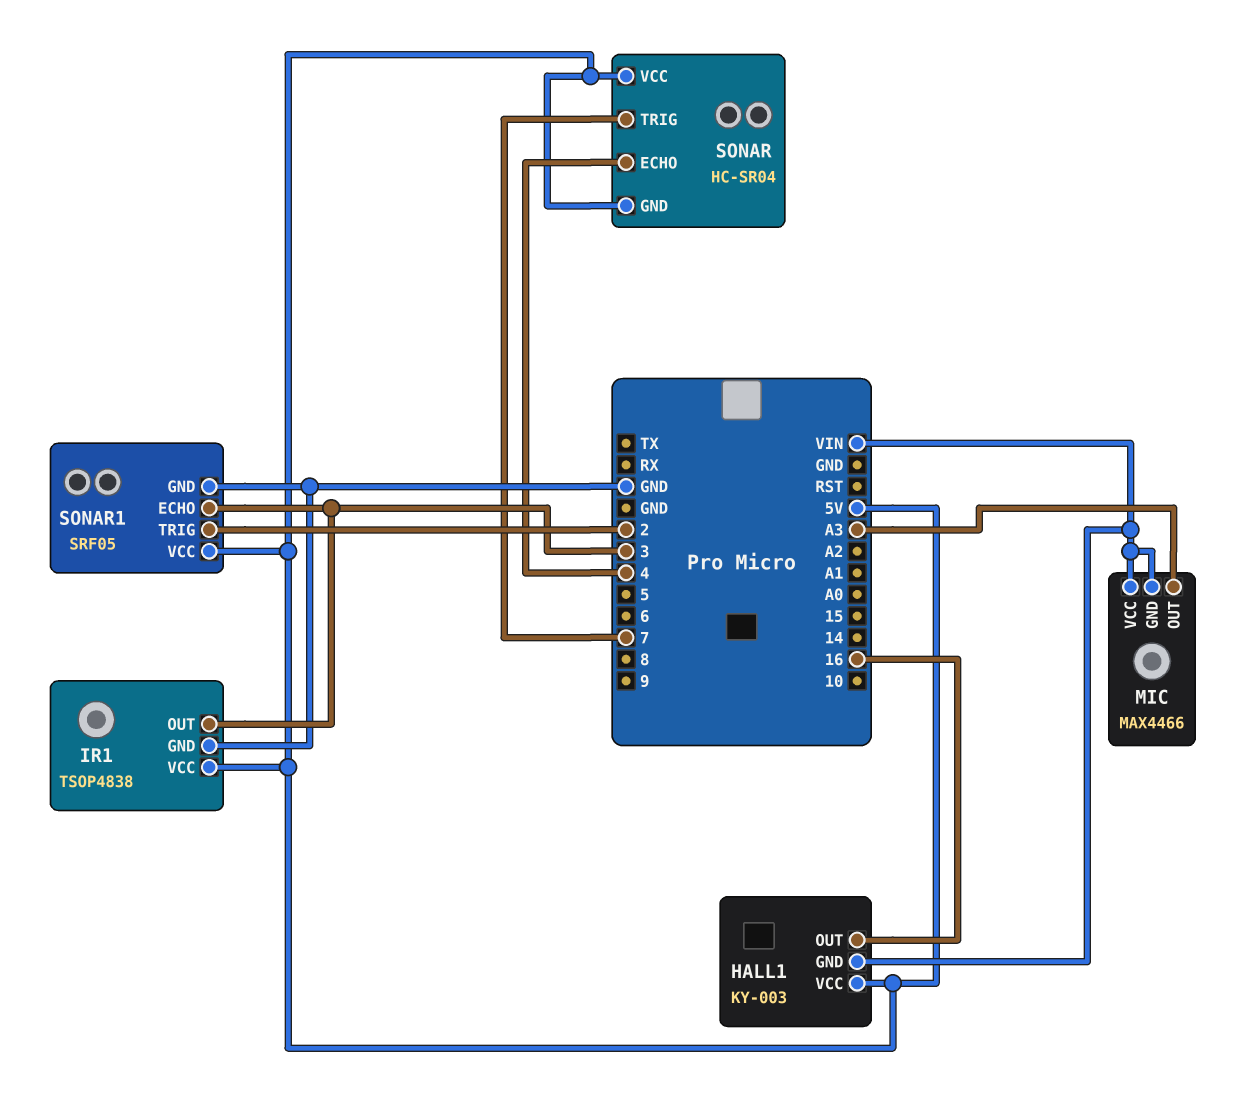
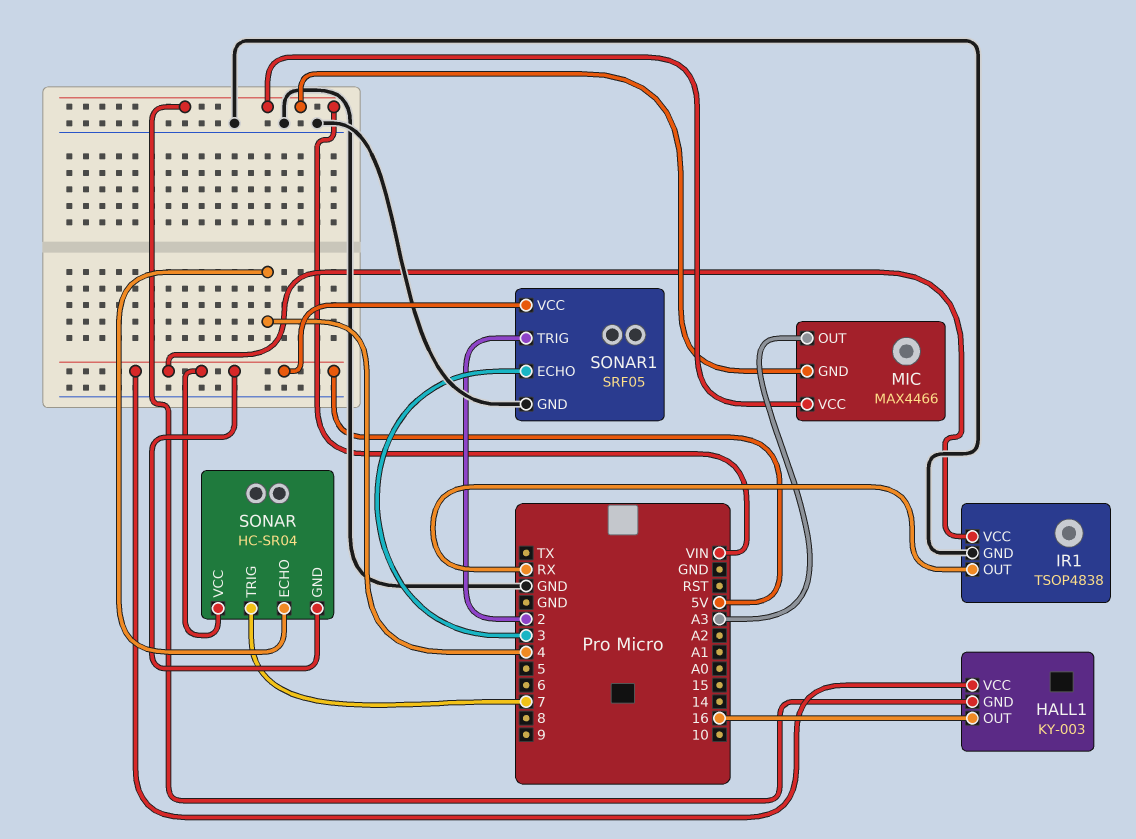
IR1 pin OUT: 3 -> RX

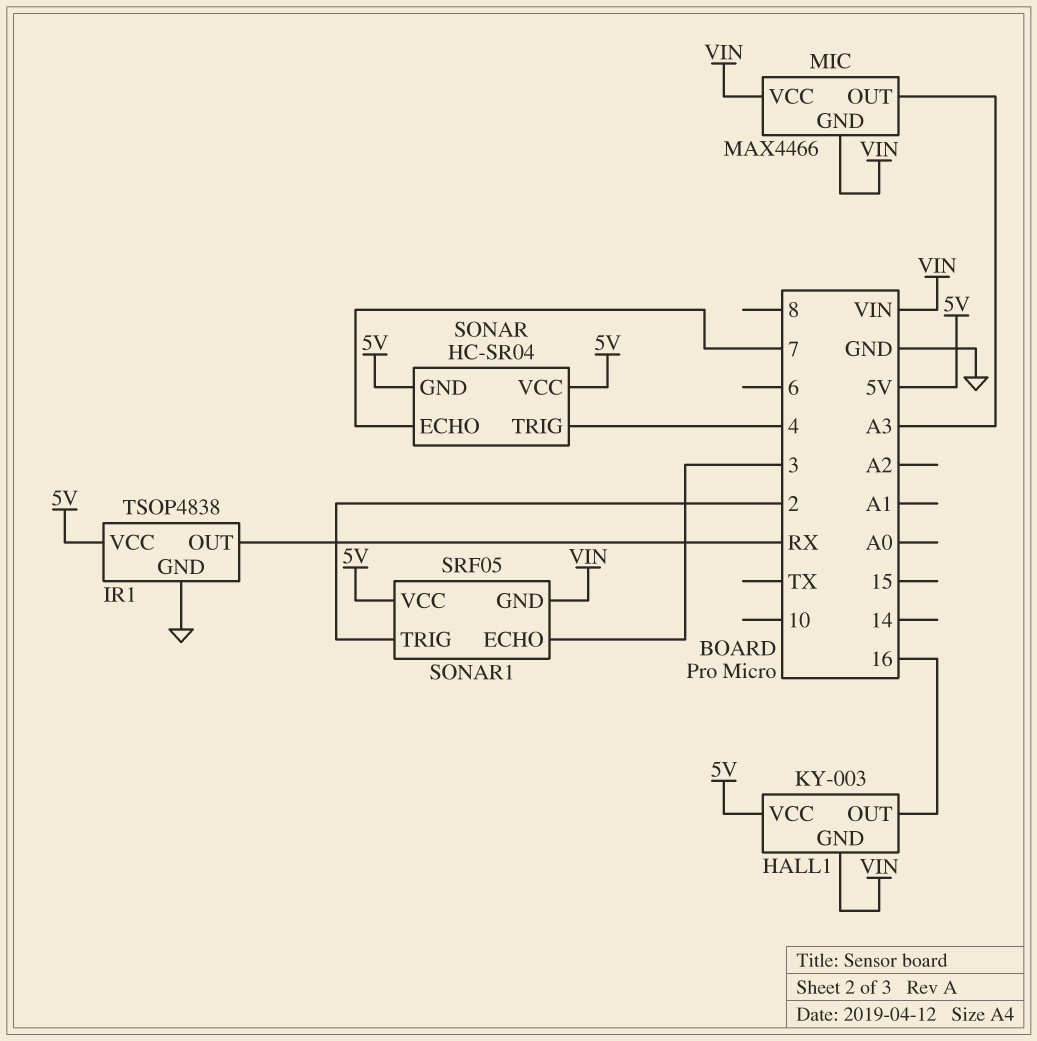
SONAR pin ECHO: 4 -> 7
SONAR pin TRIG: 7 -> 4
SONAR1 pin GND: GND -> VIN

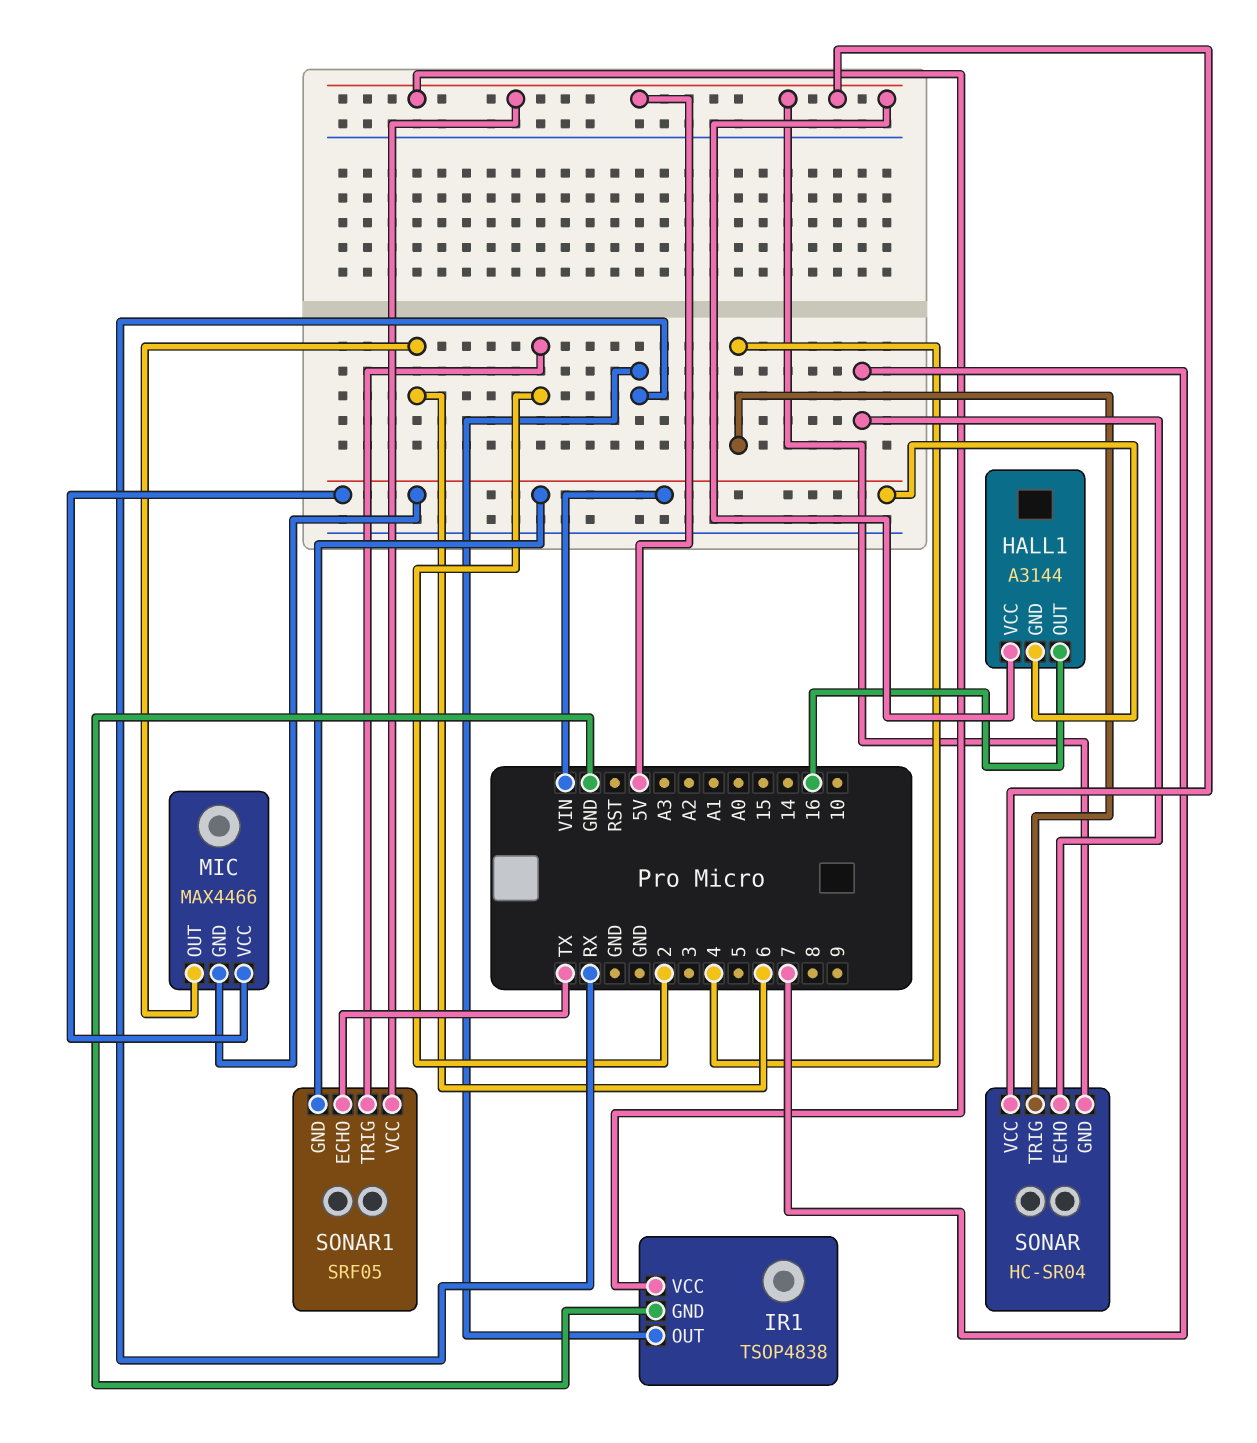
HALL1: KY-003 -> A3144
MIC pin OUT: A3 -> 6
SONAR1 pin ECHO: 3 -> TX

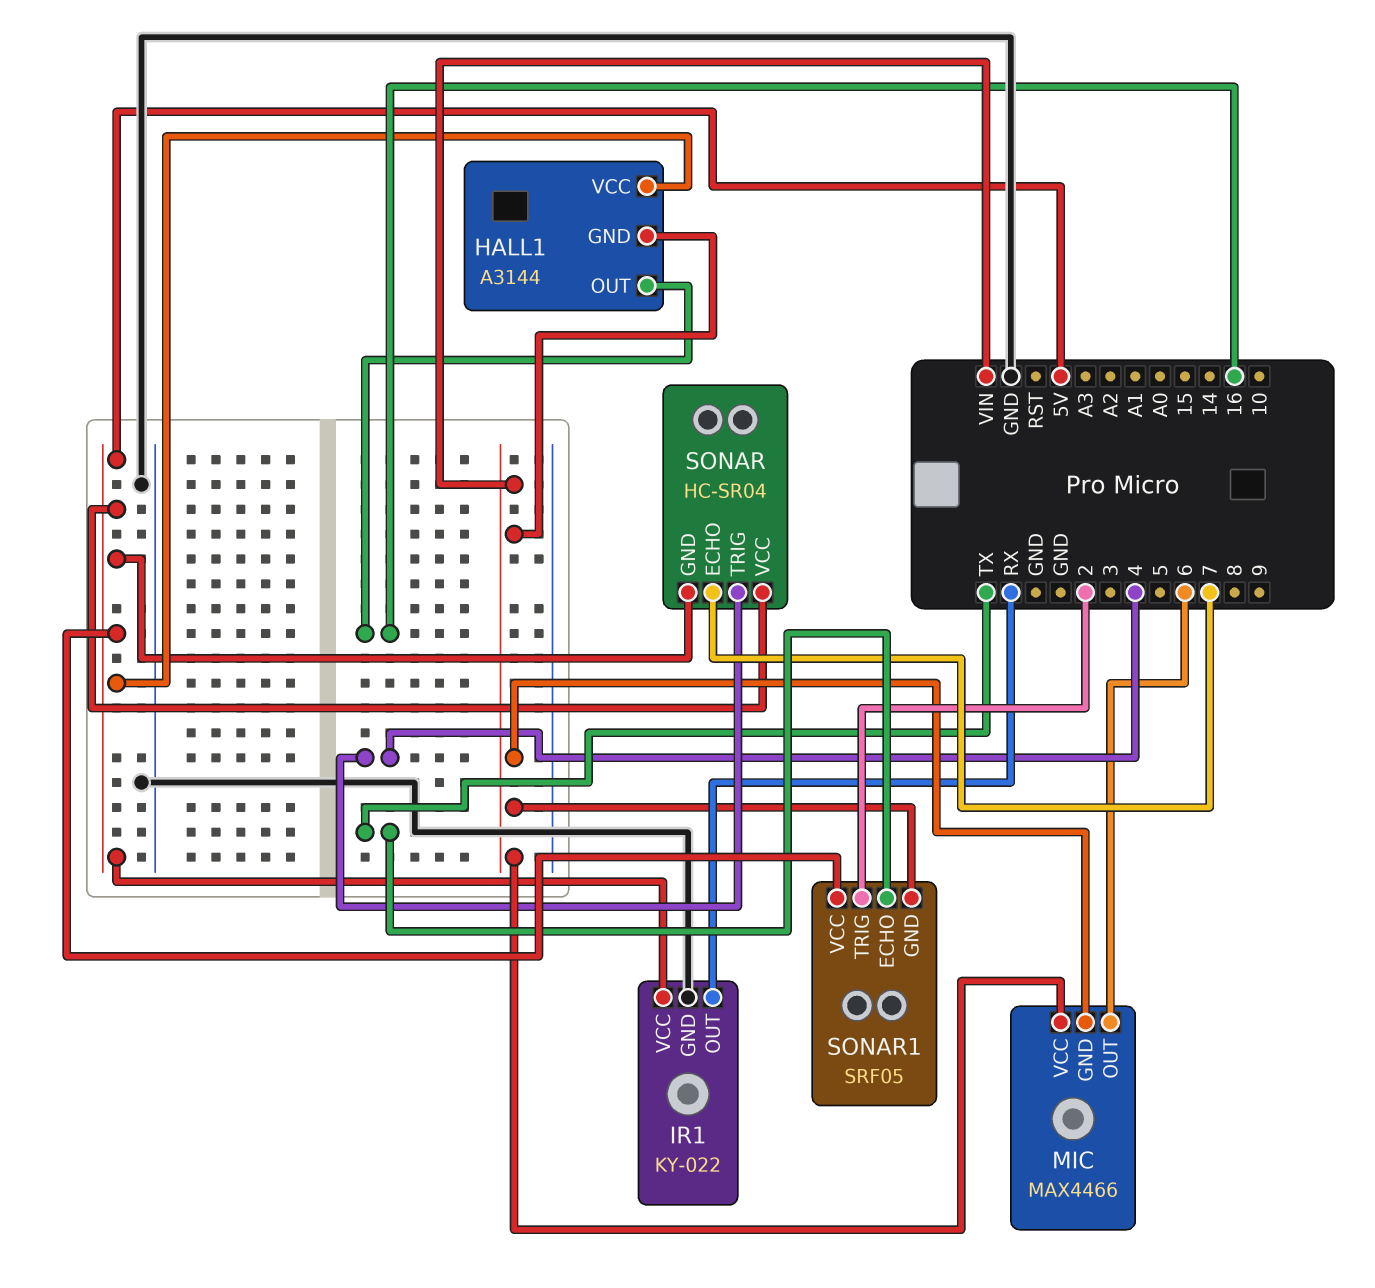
IR1: TSOP4838 -> KY-022

